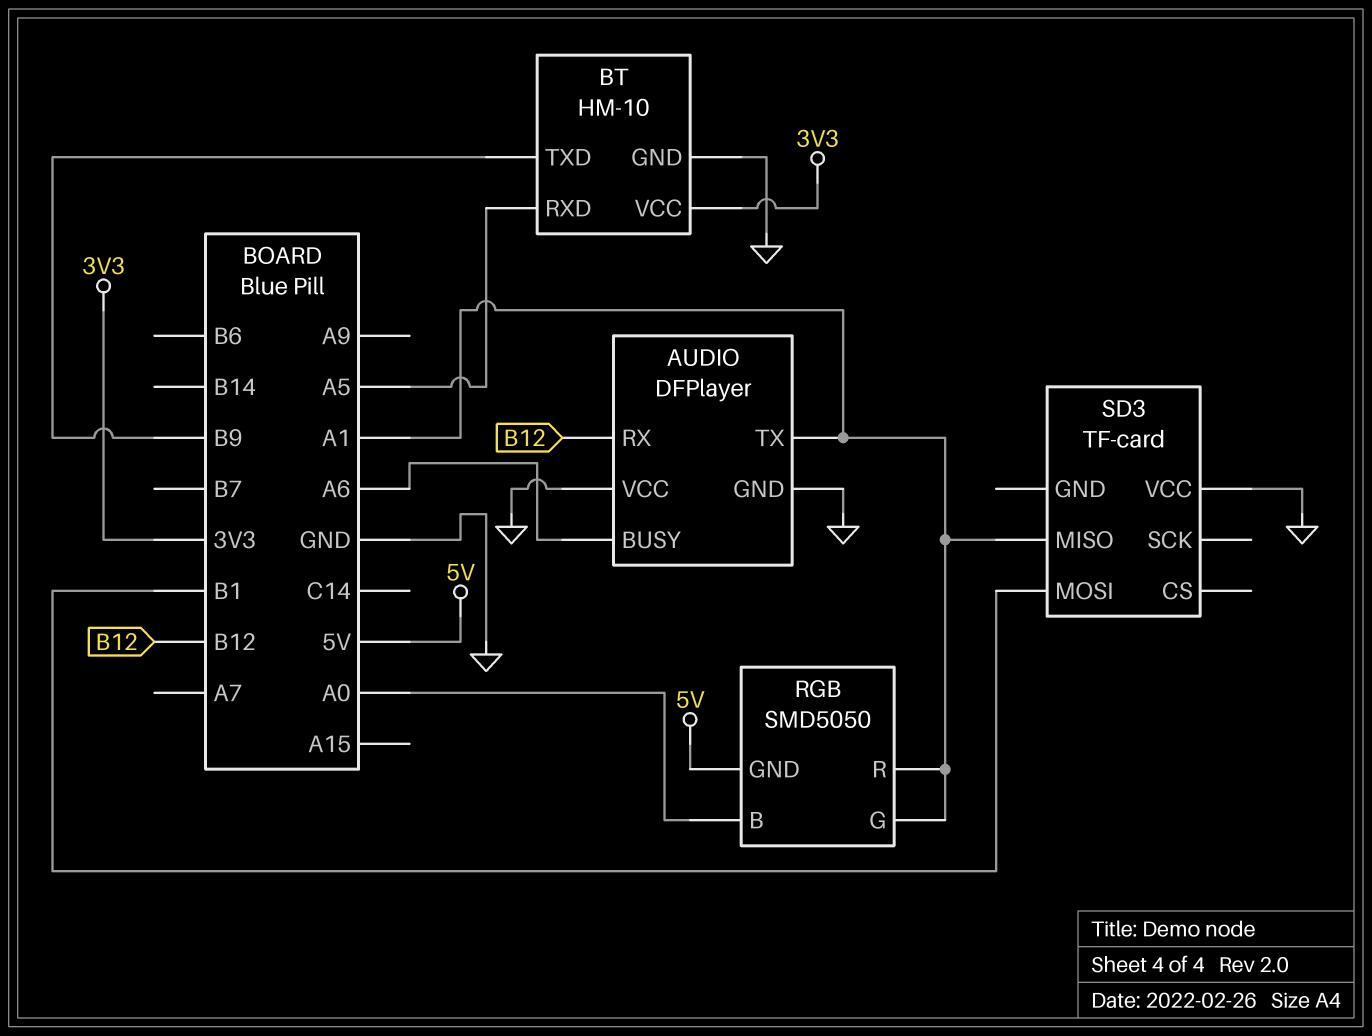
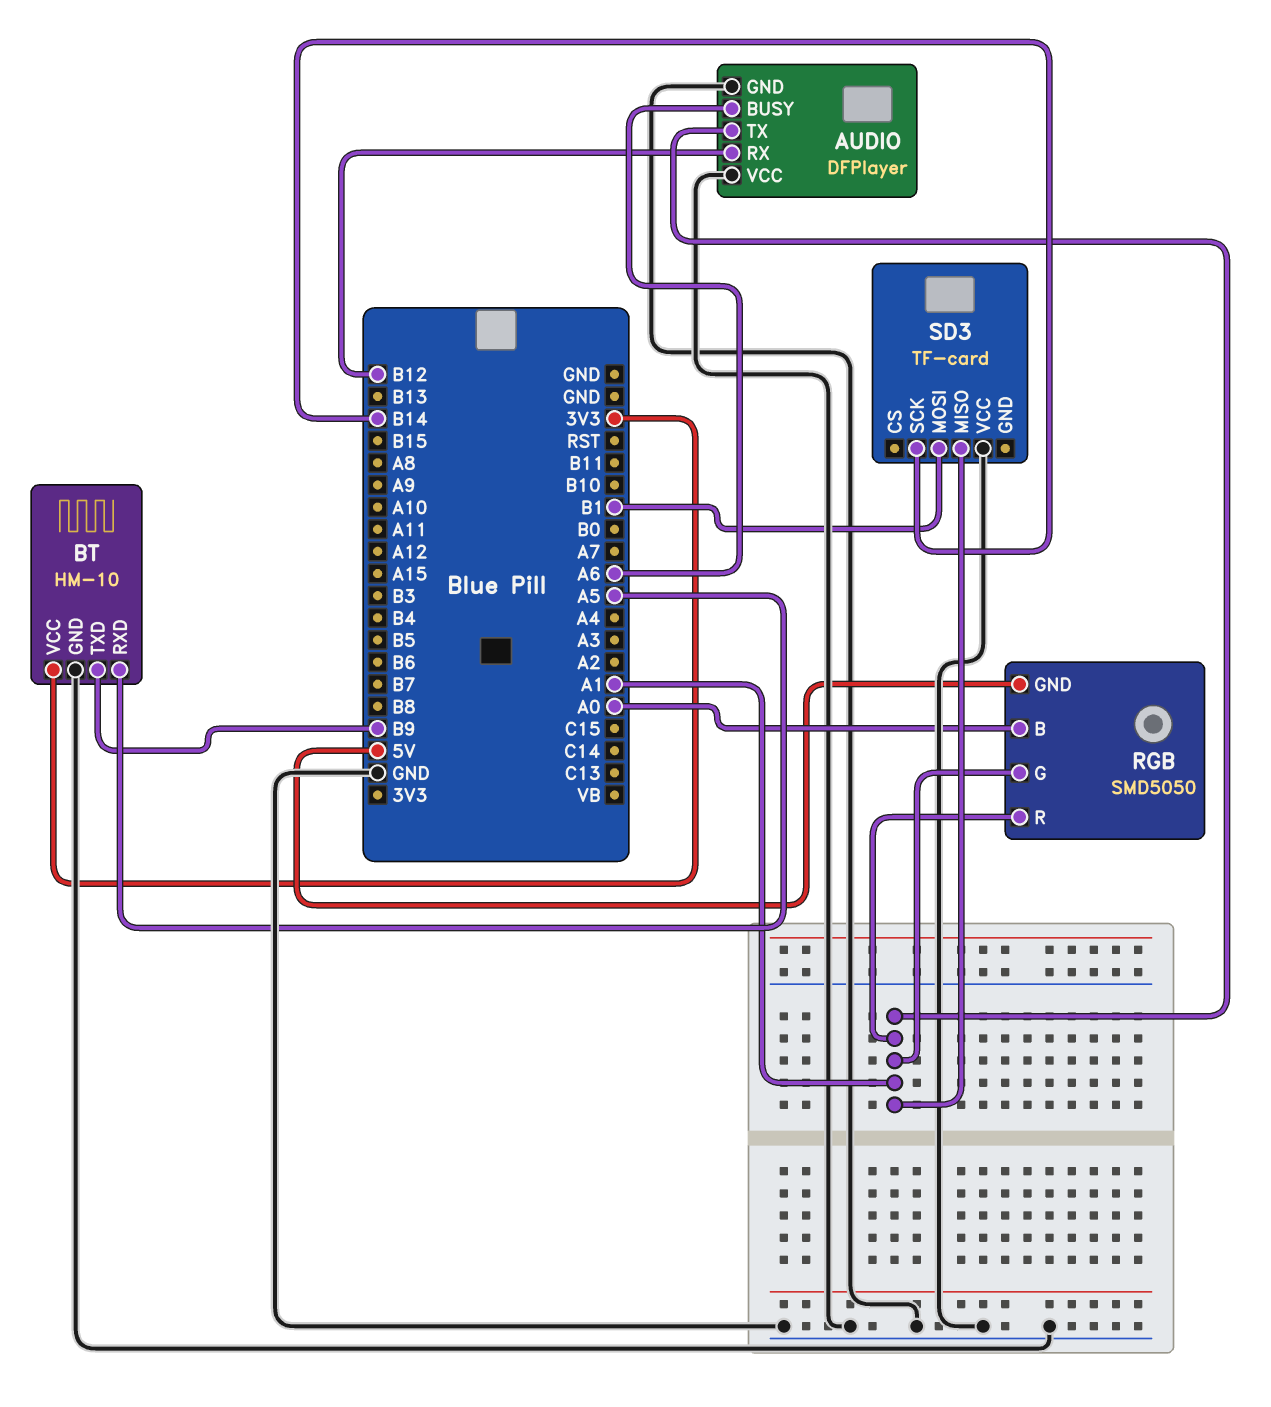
SD3 pin SCK: none -> B14

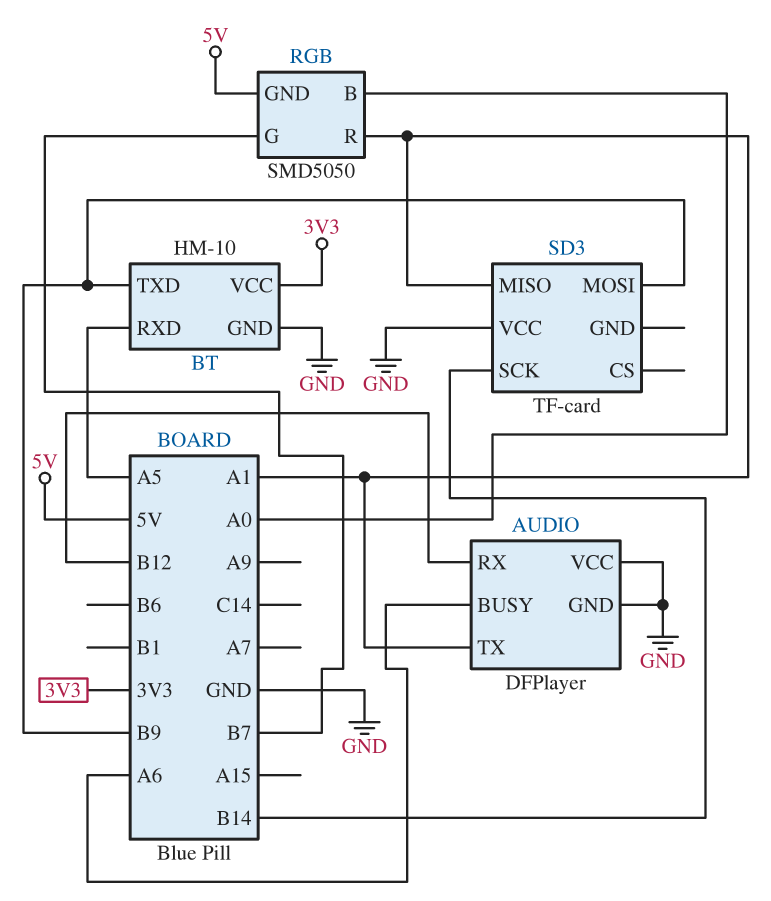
RGB pin G: A1 -> B7
SD3 pin MOSI: B1 -> B9

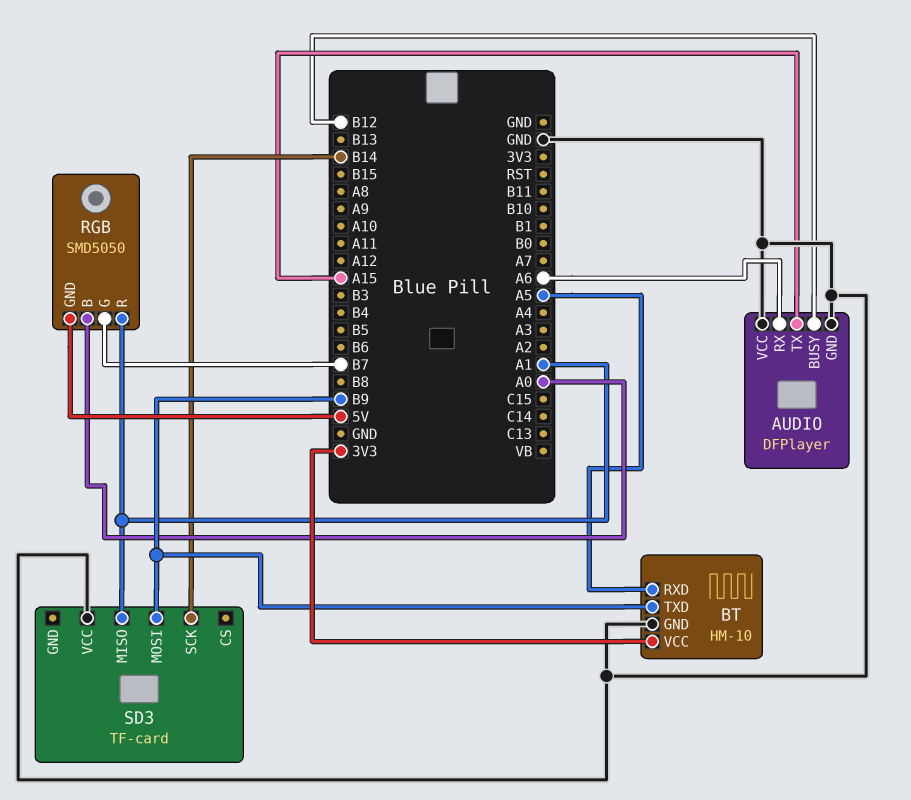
AUDIO pin BUSY: A6 -> B12
AUDIO pin RX: B12 -> A6
AUDIO pin TX: A1 -> A15

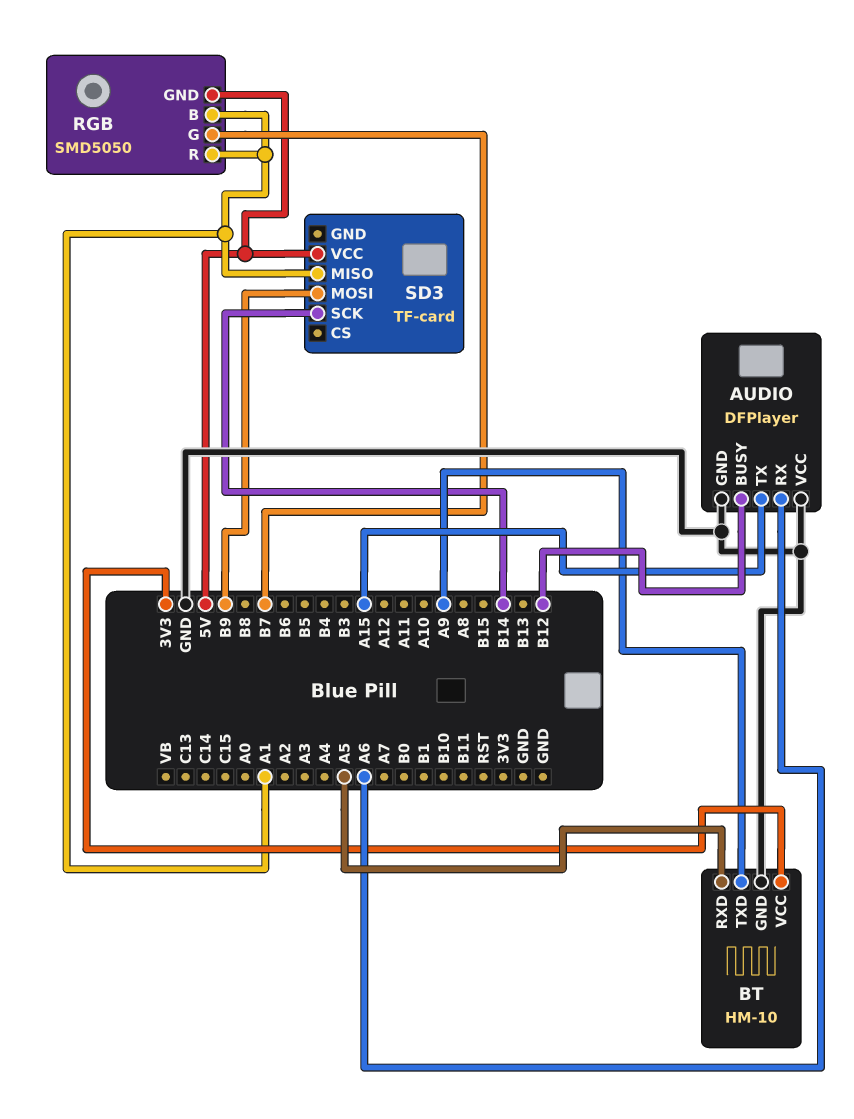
BT pin TXD: B9 -> A9
RGB pin B: A0 -> A1
SD3 pin VCC: GND -> 5V

